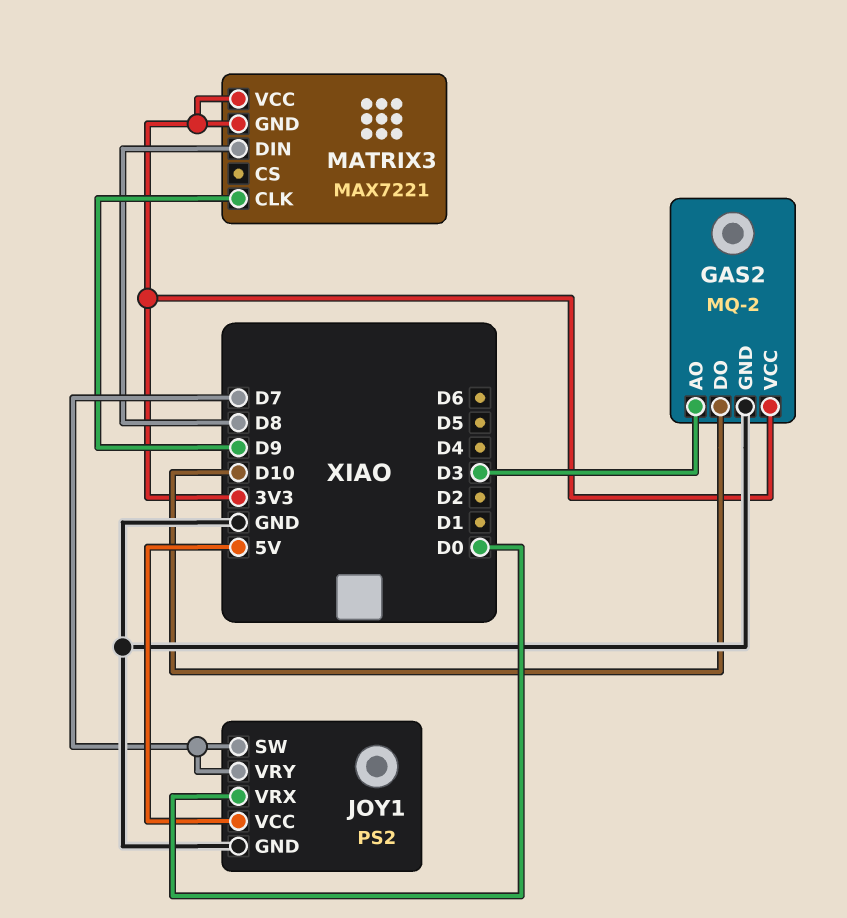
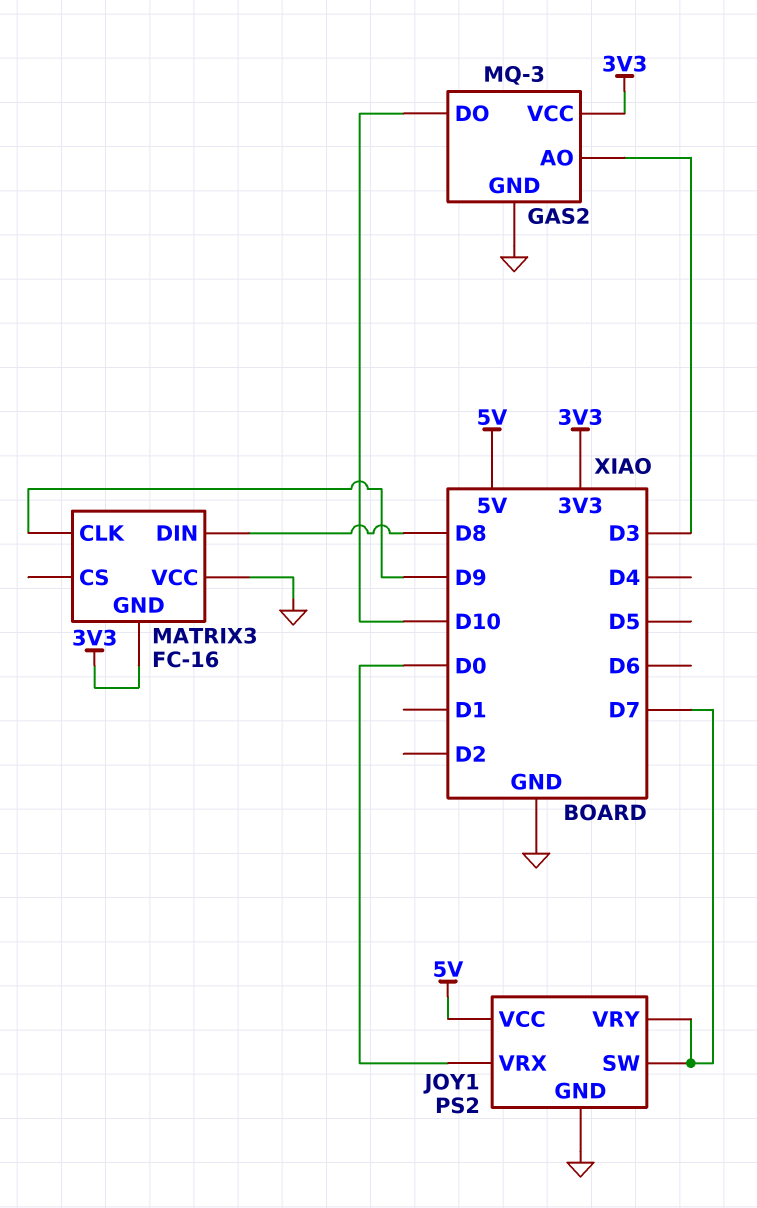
GAS2: MQ-2 -> MQ-3
MATRIX3: MAX7221 -> FC-16
MATRIX3 pin VCC: 3V3 -> GND

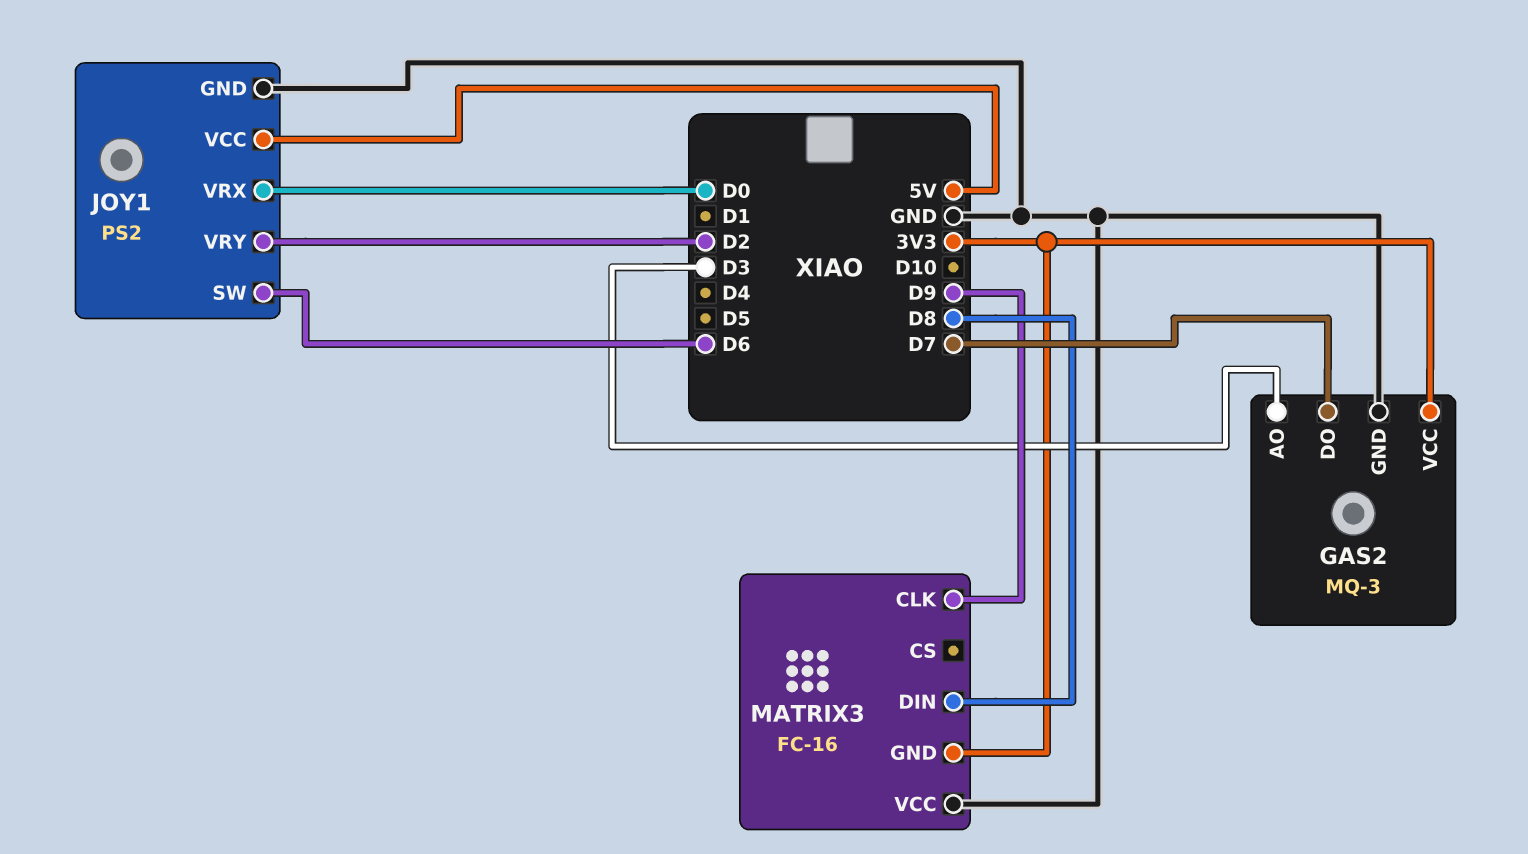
GAS2 pin DO: D10 -> D7
JOY1 pin SW: D7 -> D6
JOY1 pin VRY: D7 -> D2

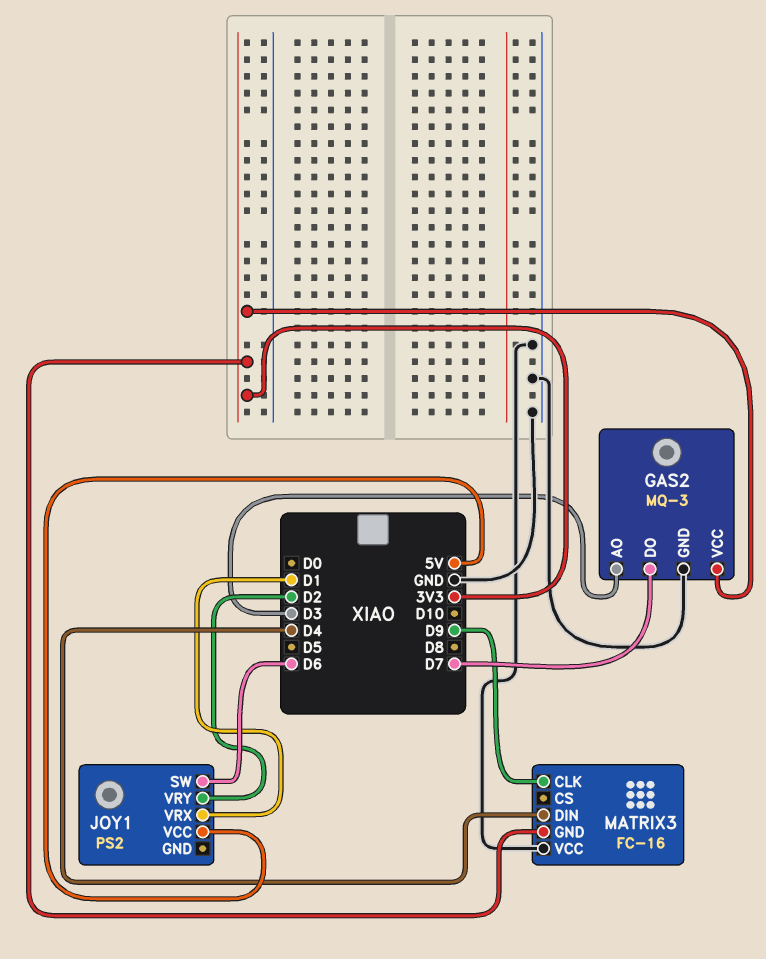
JOY1 pin GND: GND -> none
JOY1 pin VRX: D0 -> D1
MATRIX3 pin DIN: D8 -> D4

